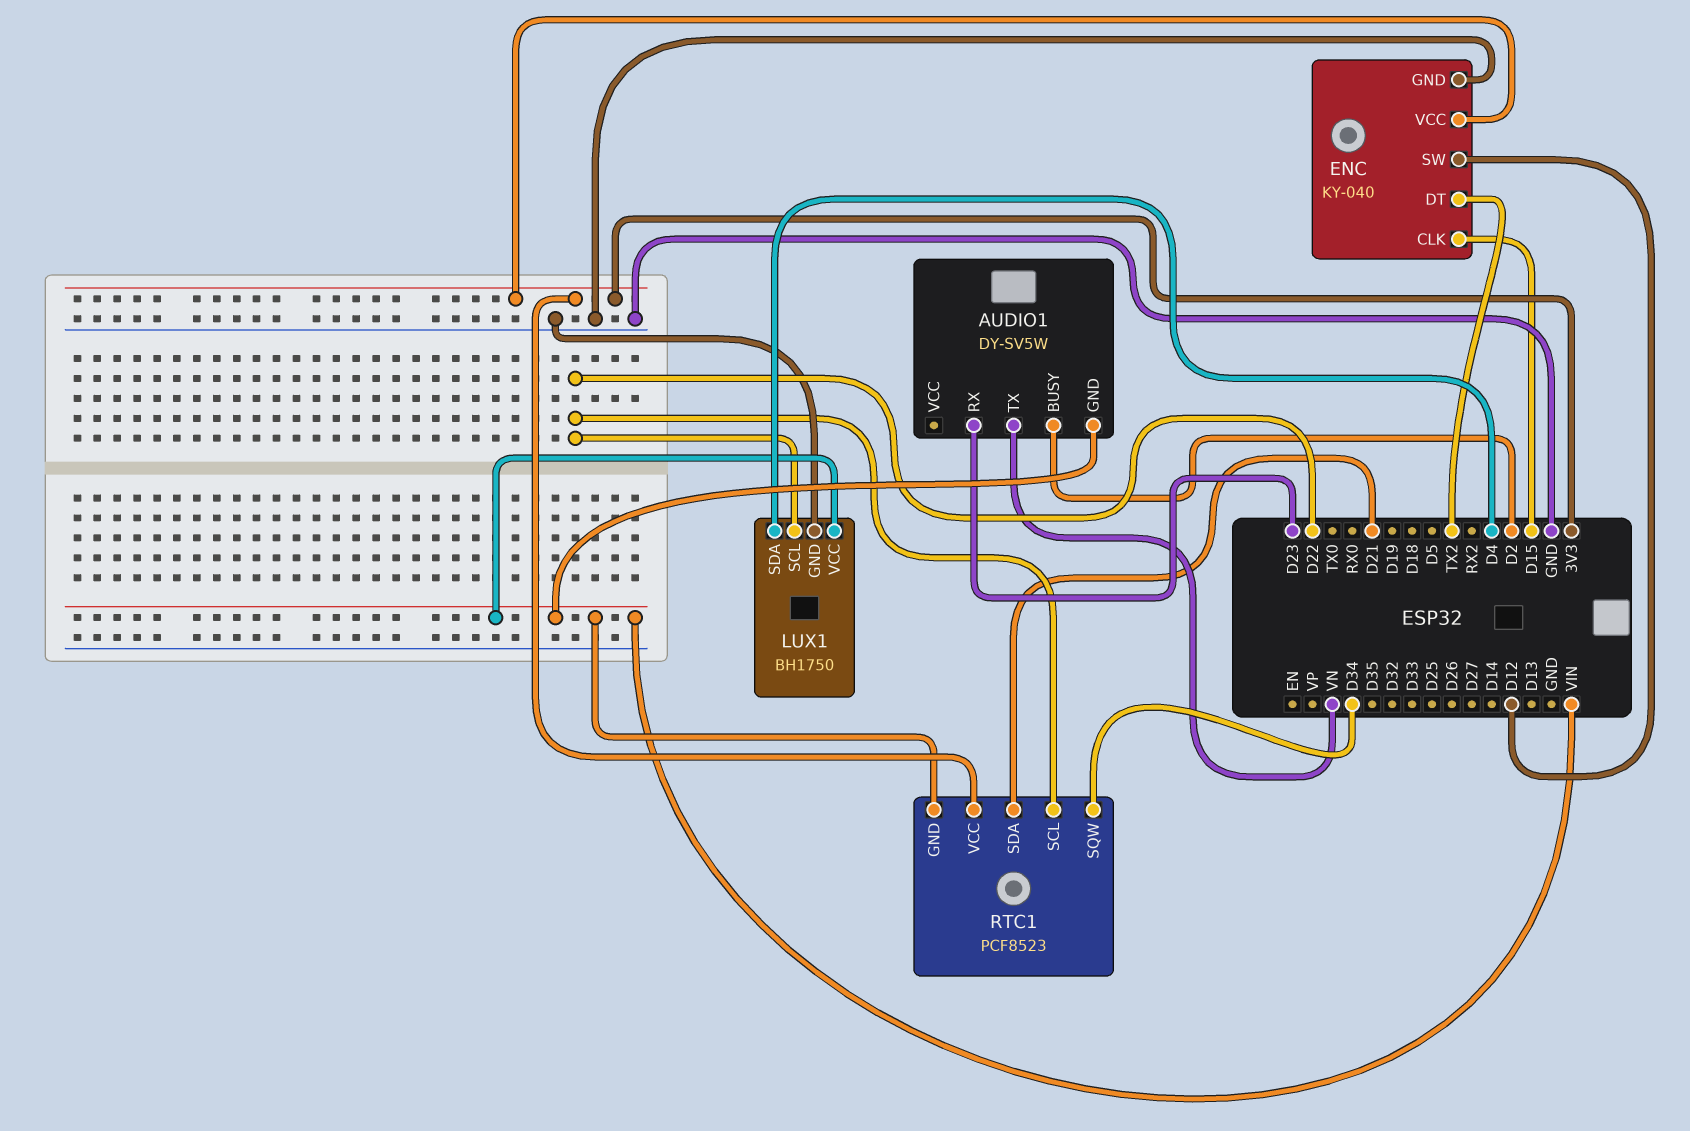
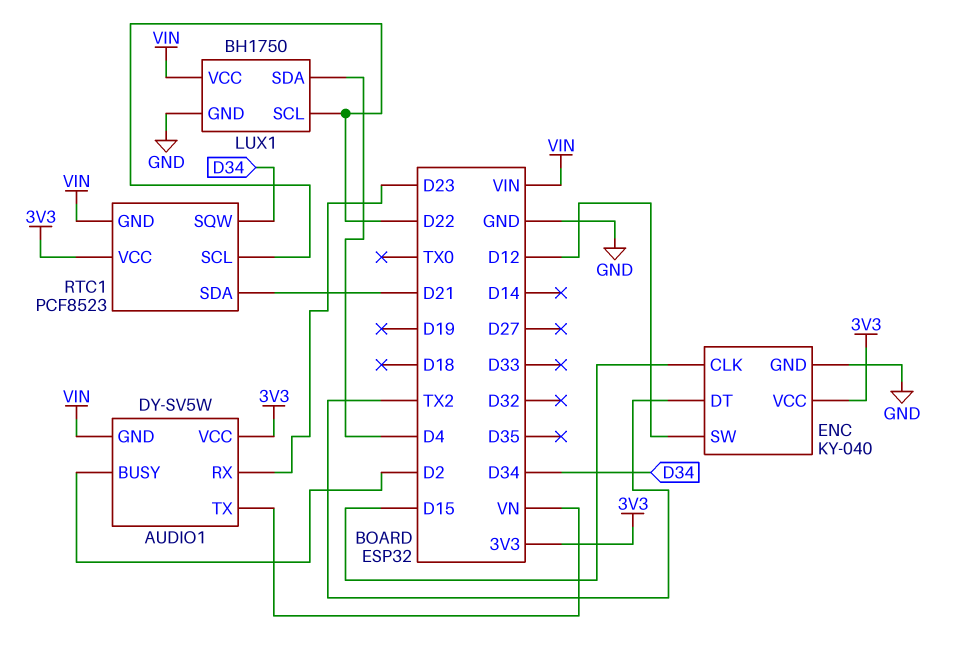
AUDIO1 pin VCC: none -> 3V3

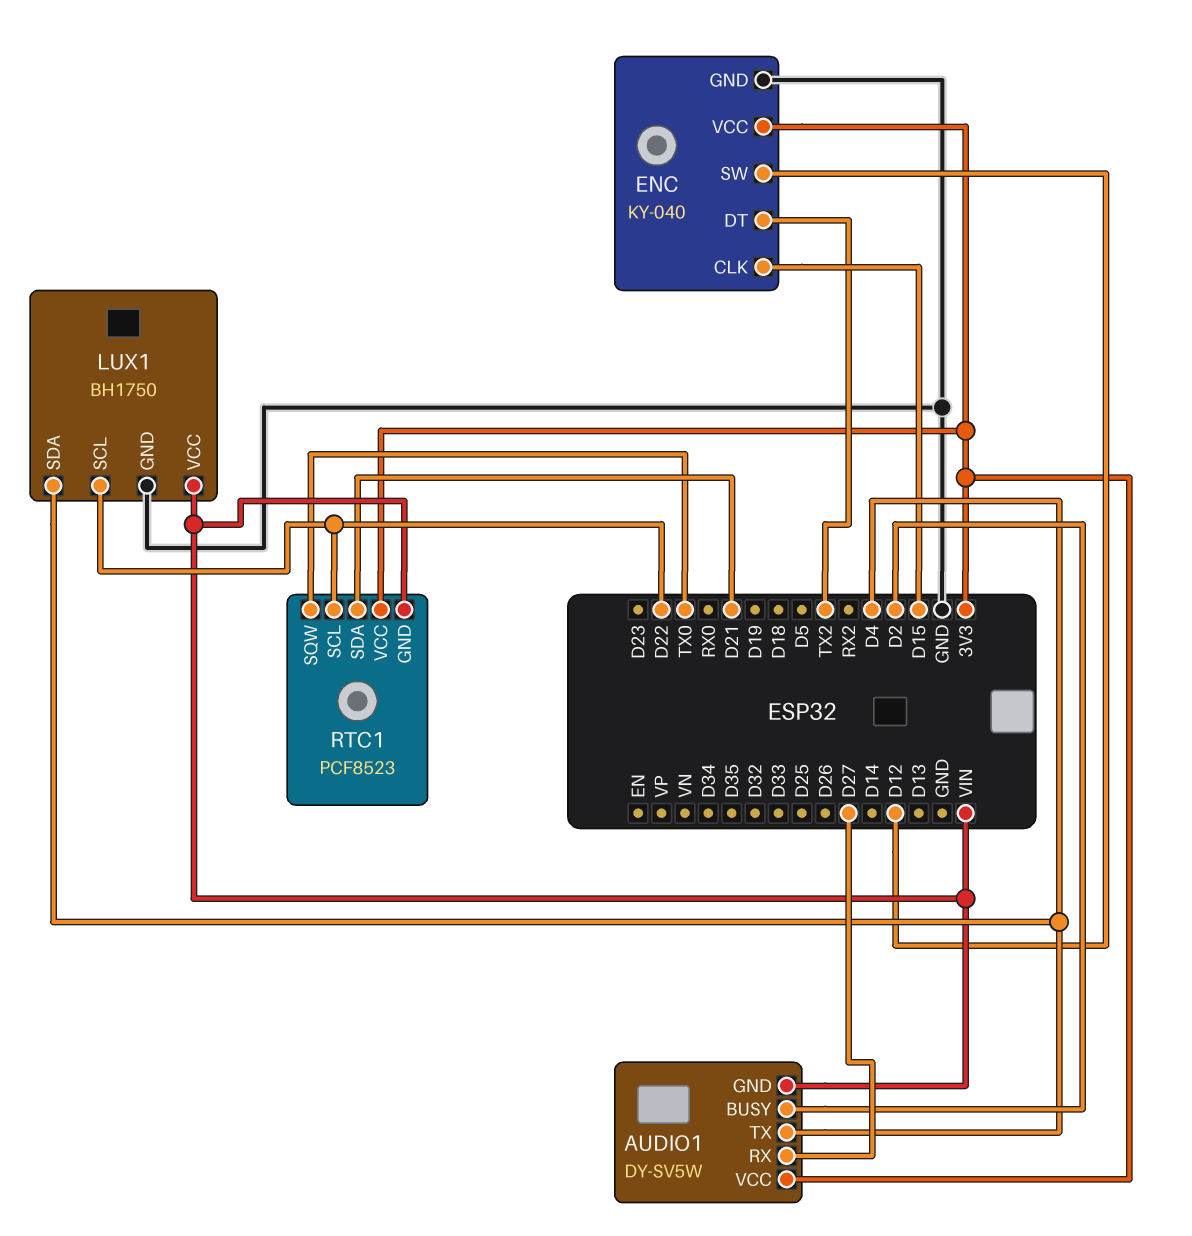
AUDIO1 pin RX: D23 -> D27
AUDIO1 pin TX: VN -> D4
RTC1 pin SQW: D34 -> TX0

